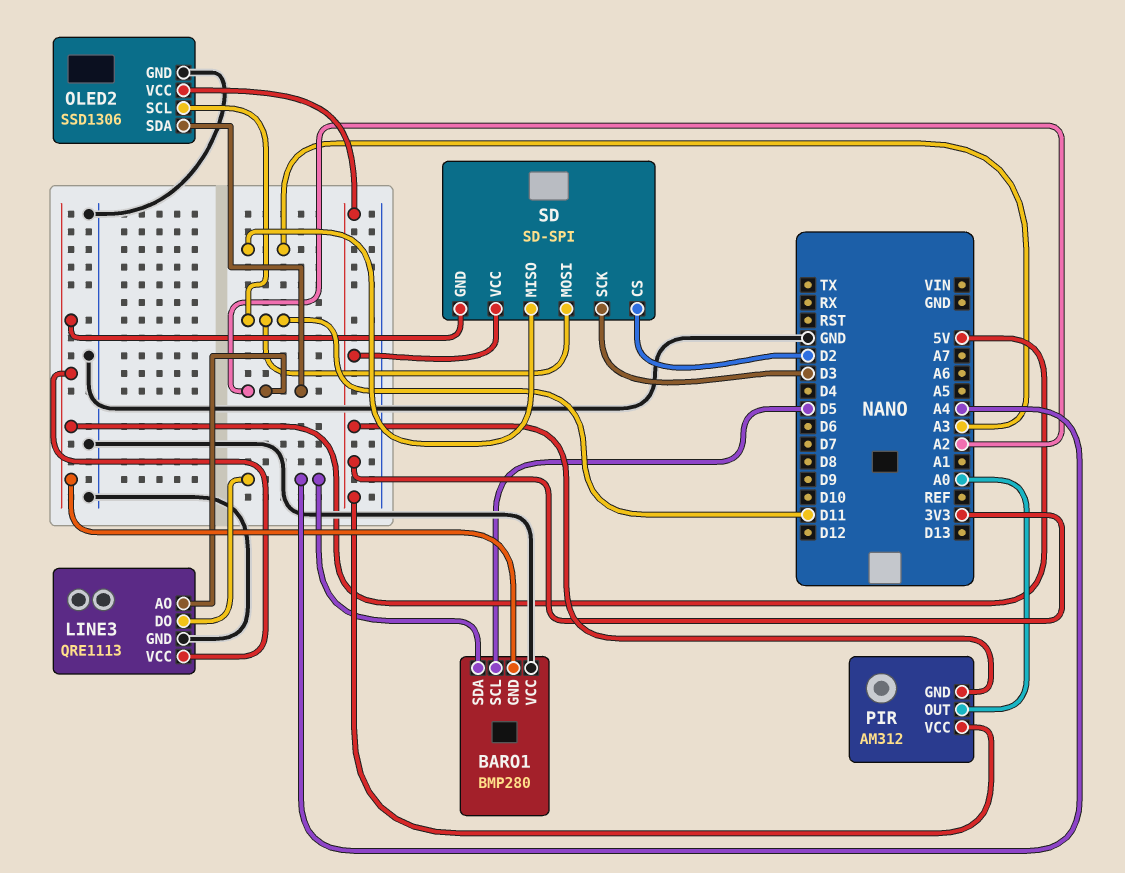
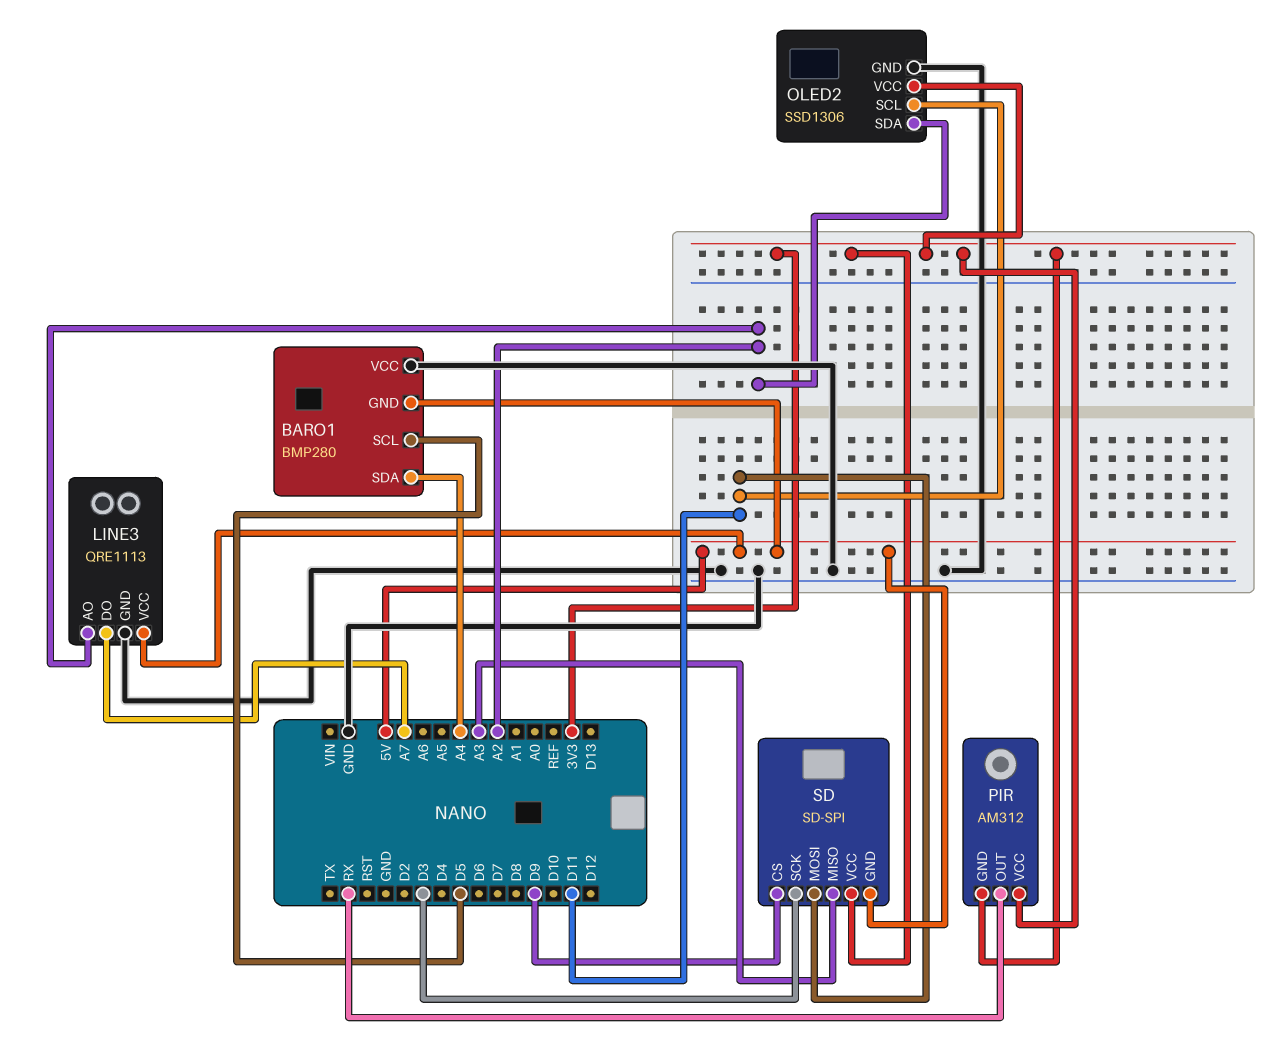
LINE3 pin DO: A4 -> A7
PIR pin OUT: A0 -> RX
SD pin CS: D2 -> D9

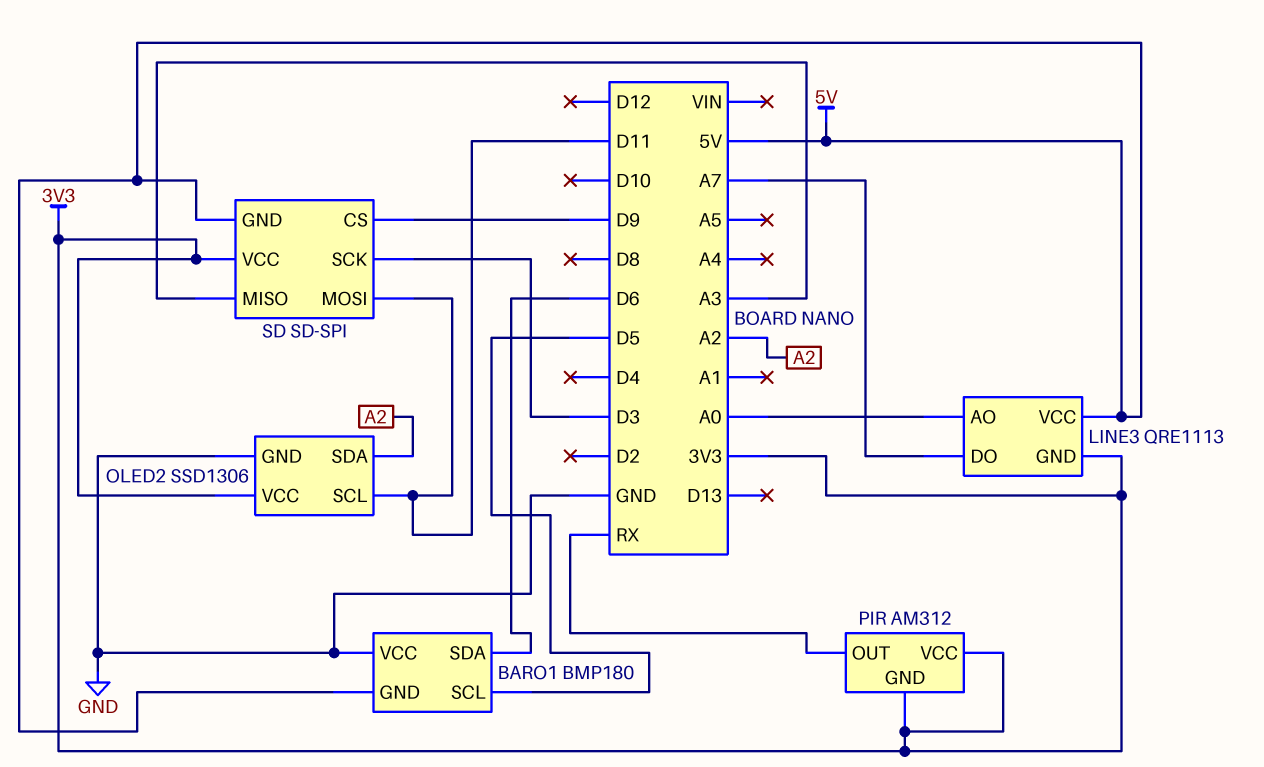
BARO1: BMP280 -> BMP180
BARO1 pin SDA: A4 -> D6
LINE3 pin AO: A2 -> A0
LINE3 pin GND: GND -> 3V3

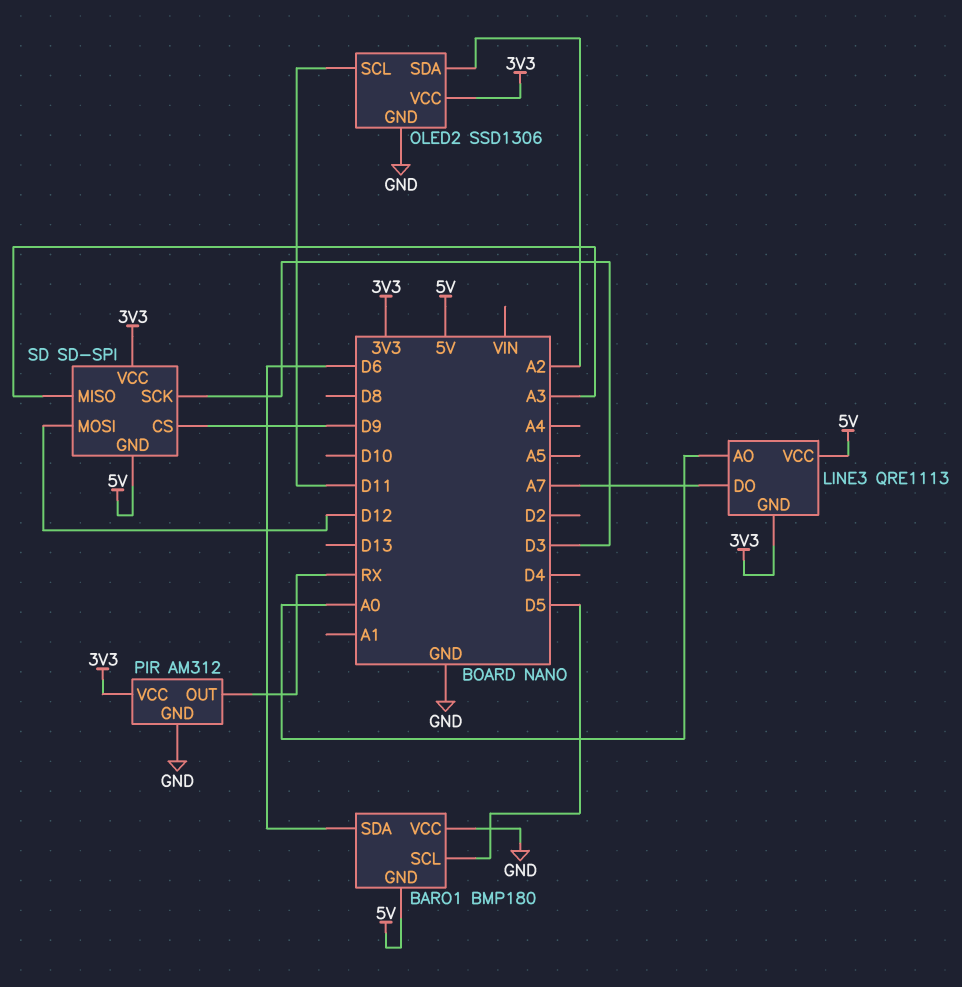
PIR pin GND: 3V3 -> GND
SD pin MOSI: D11 -> D12

